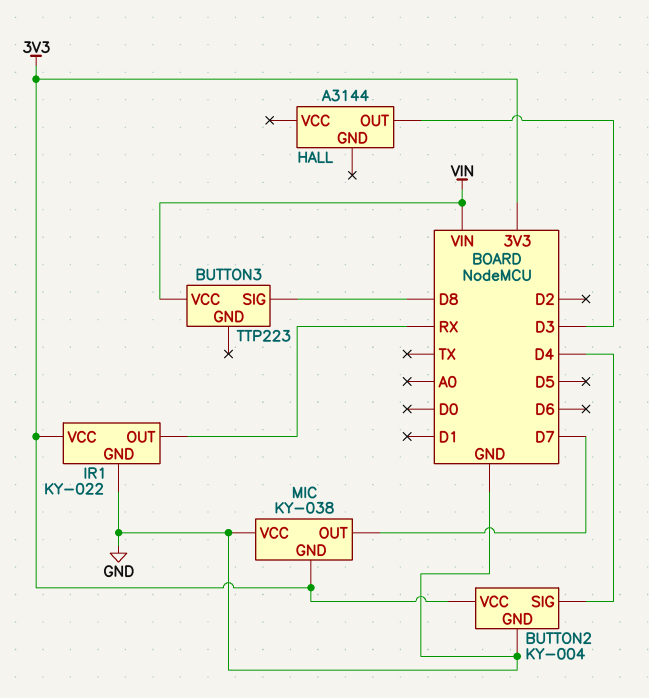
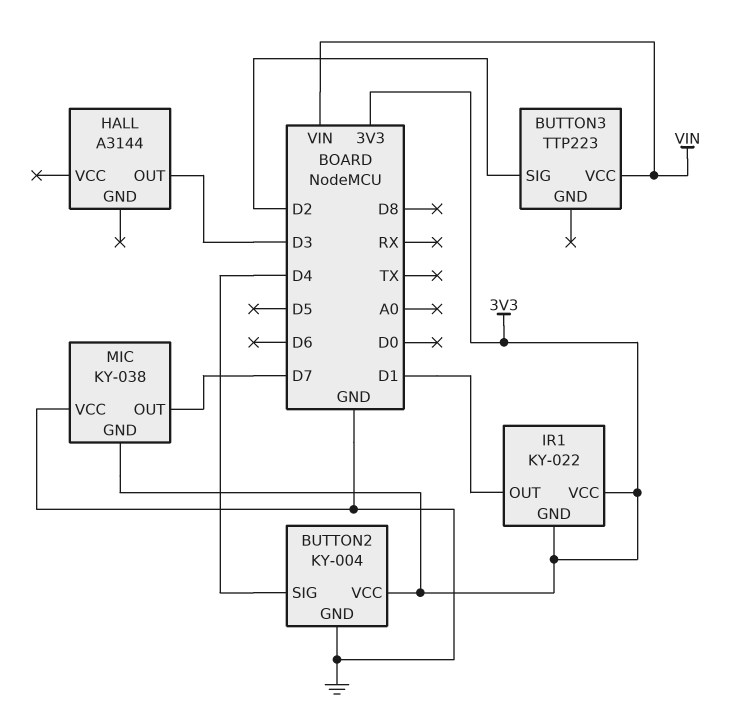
BUTTON3 pin SIG: D8 -> D2
IR1 pin GND: GND -> 3V3
IR1 pin OUT: RX -> D1

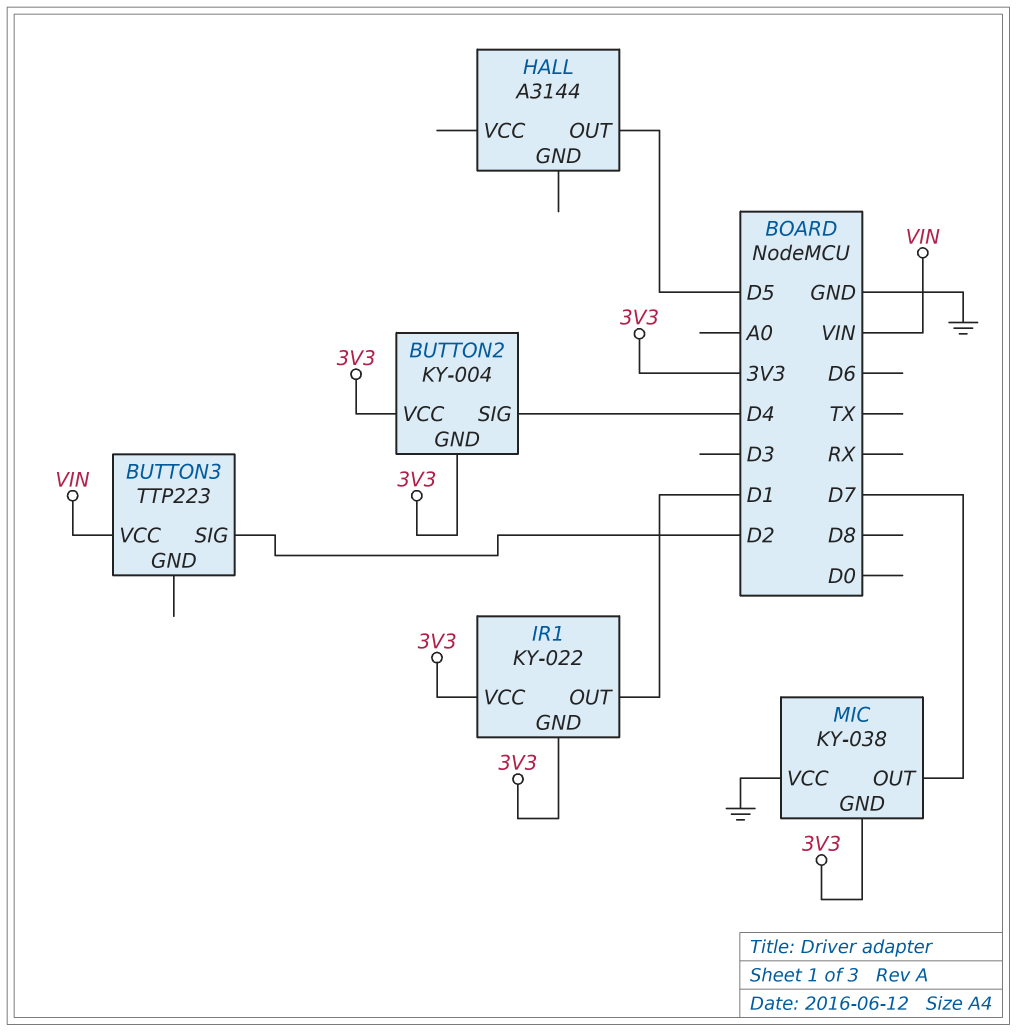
BUTTON2 pin GND: GND -> 3V3
HALL pin OUT: D3 -> D5

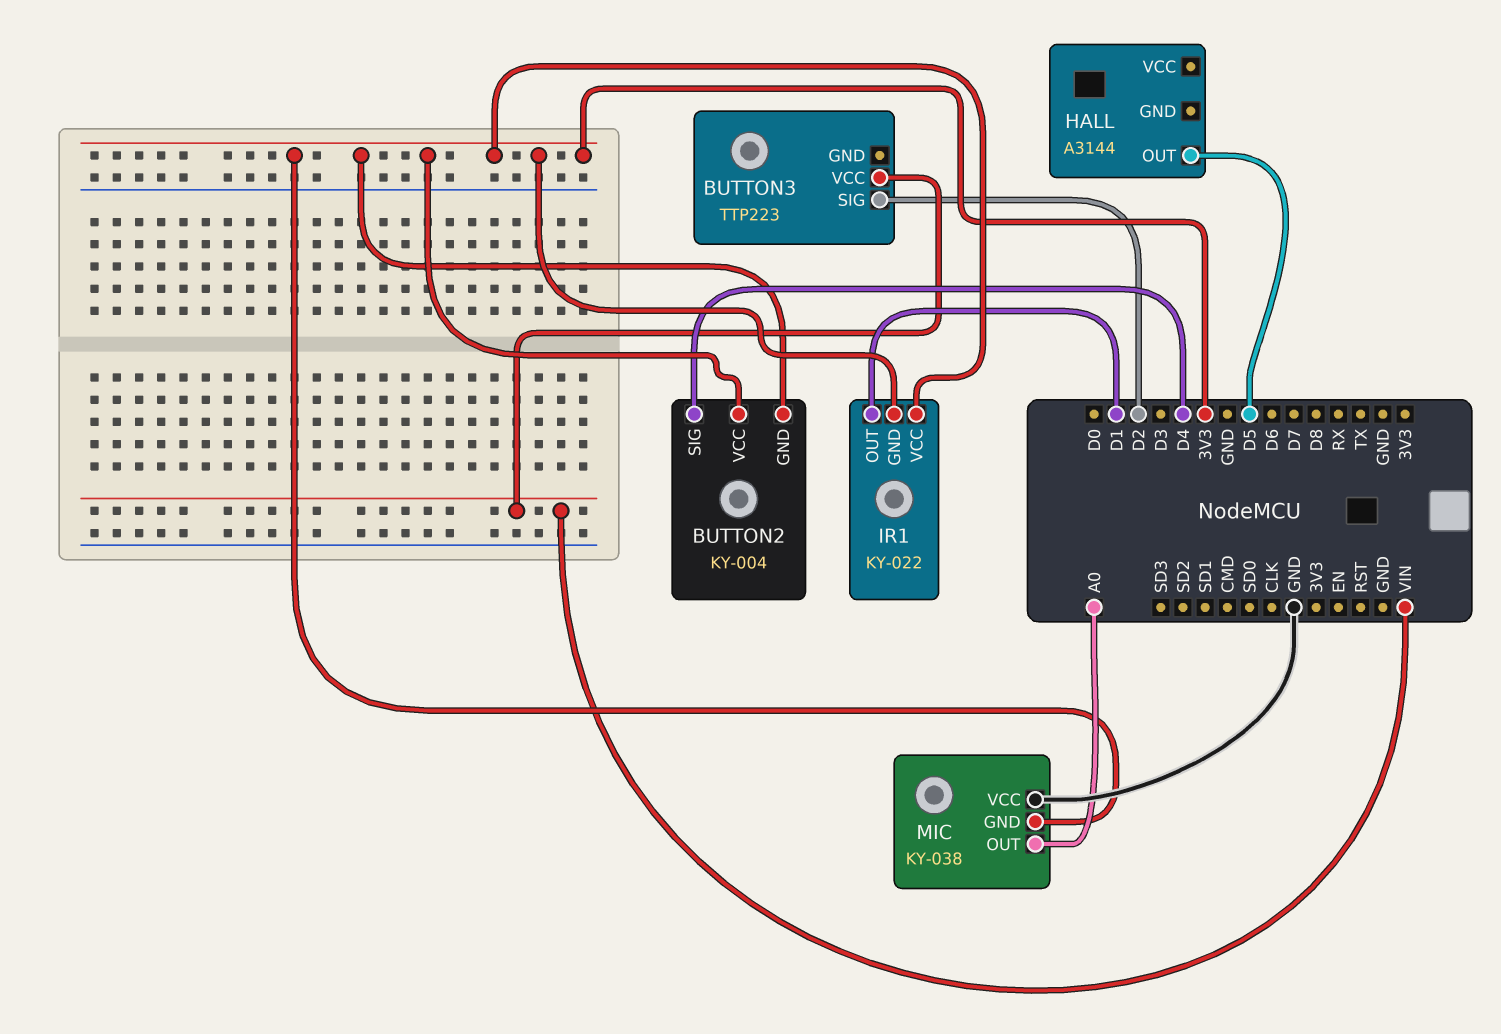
MIC pin OUT: D7 -> A0

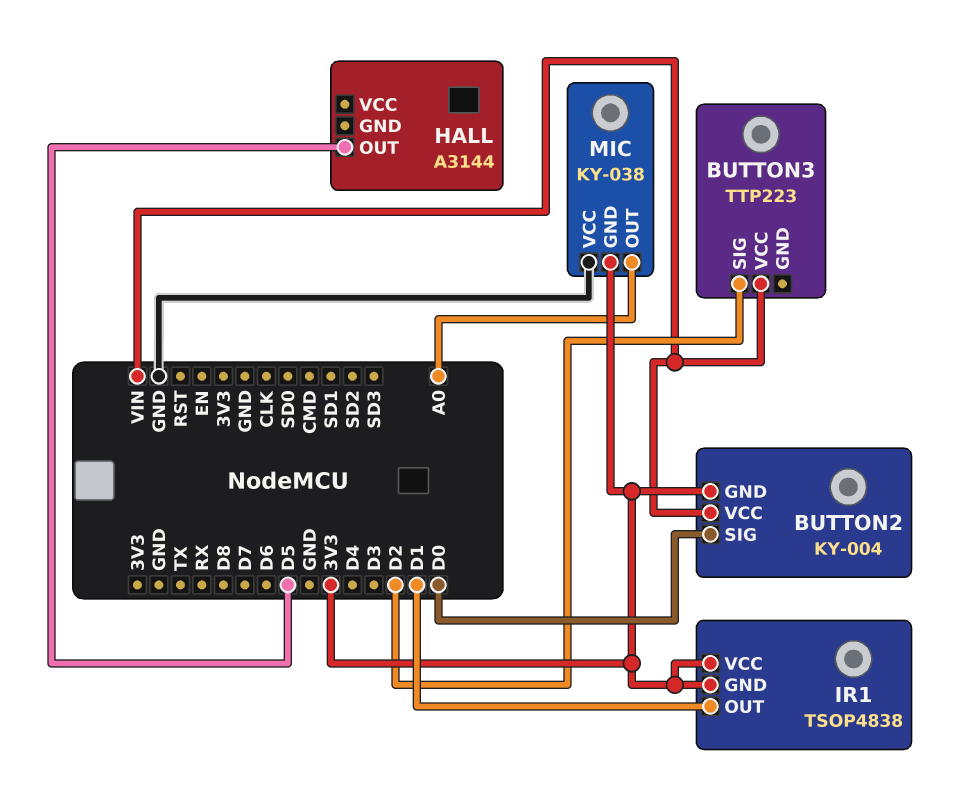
BUTTON2 pin SIG: D4 -> D0
BUTTON2 pin VCC: 3V3 -> VIN
IR1: KY-022 -> TSOP4838

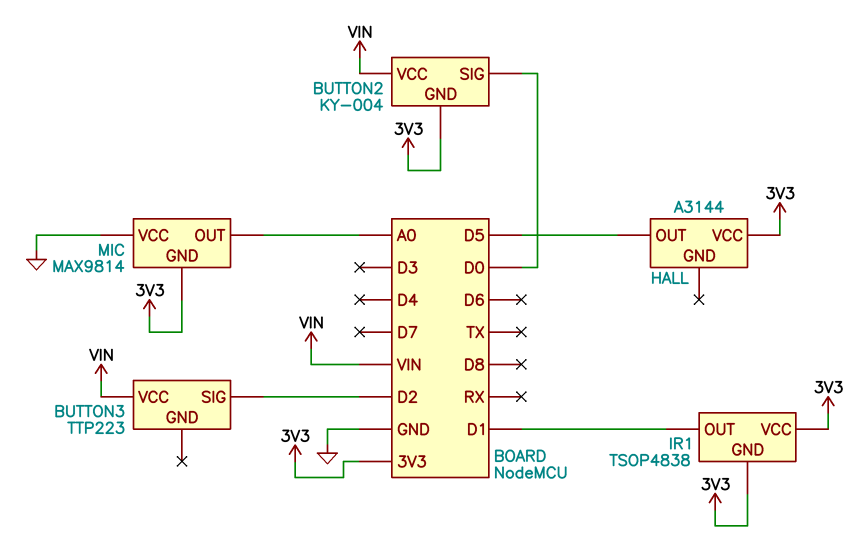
HALL pin VCC: none -> 3V3
MIC: KY-038 -> MAX9814

